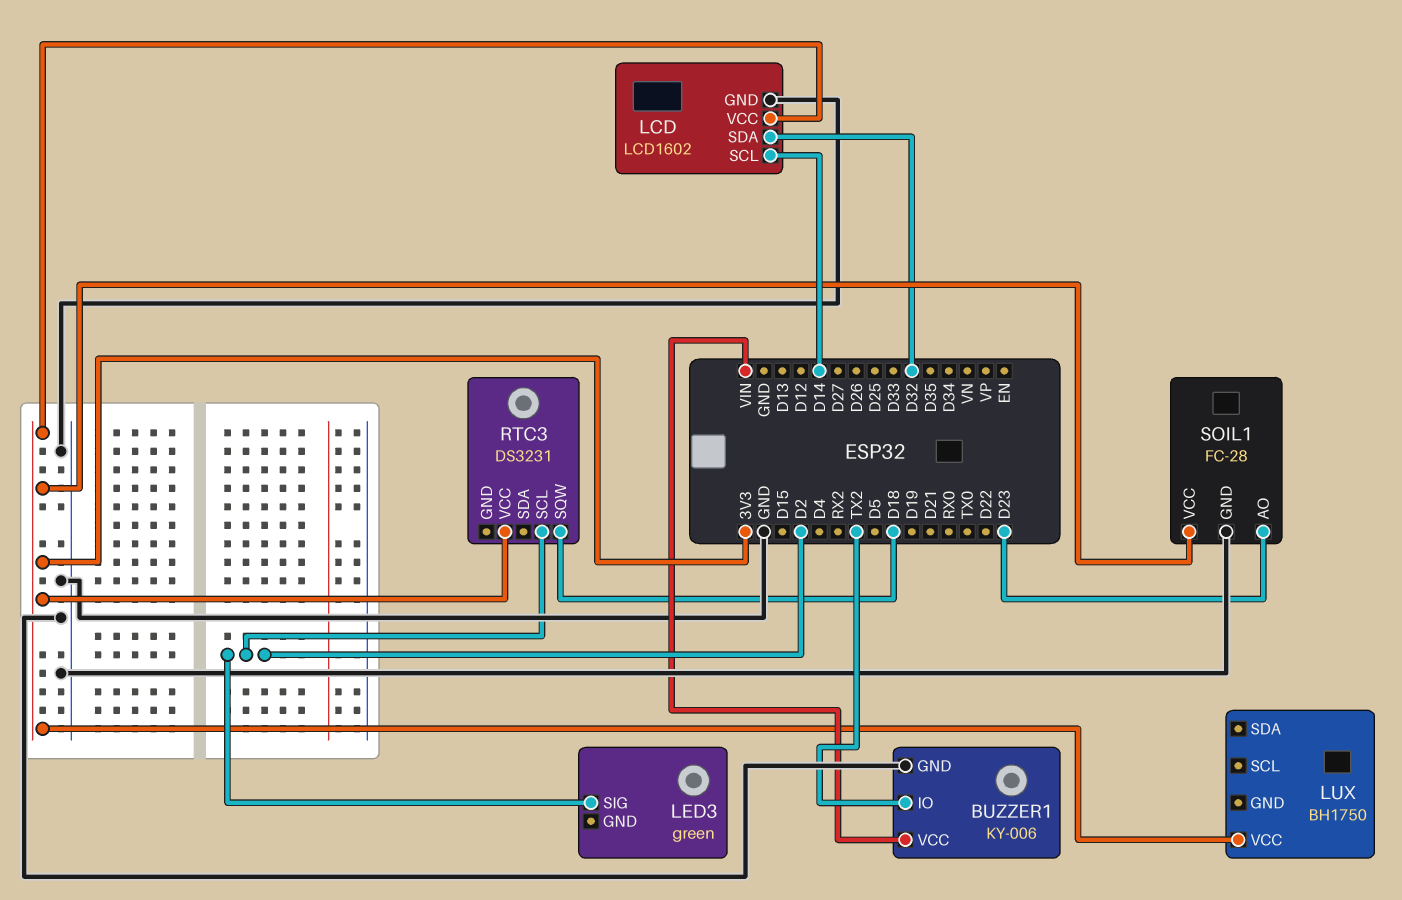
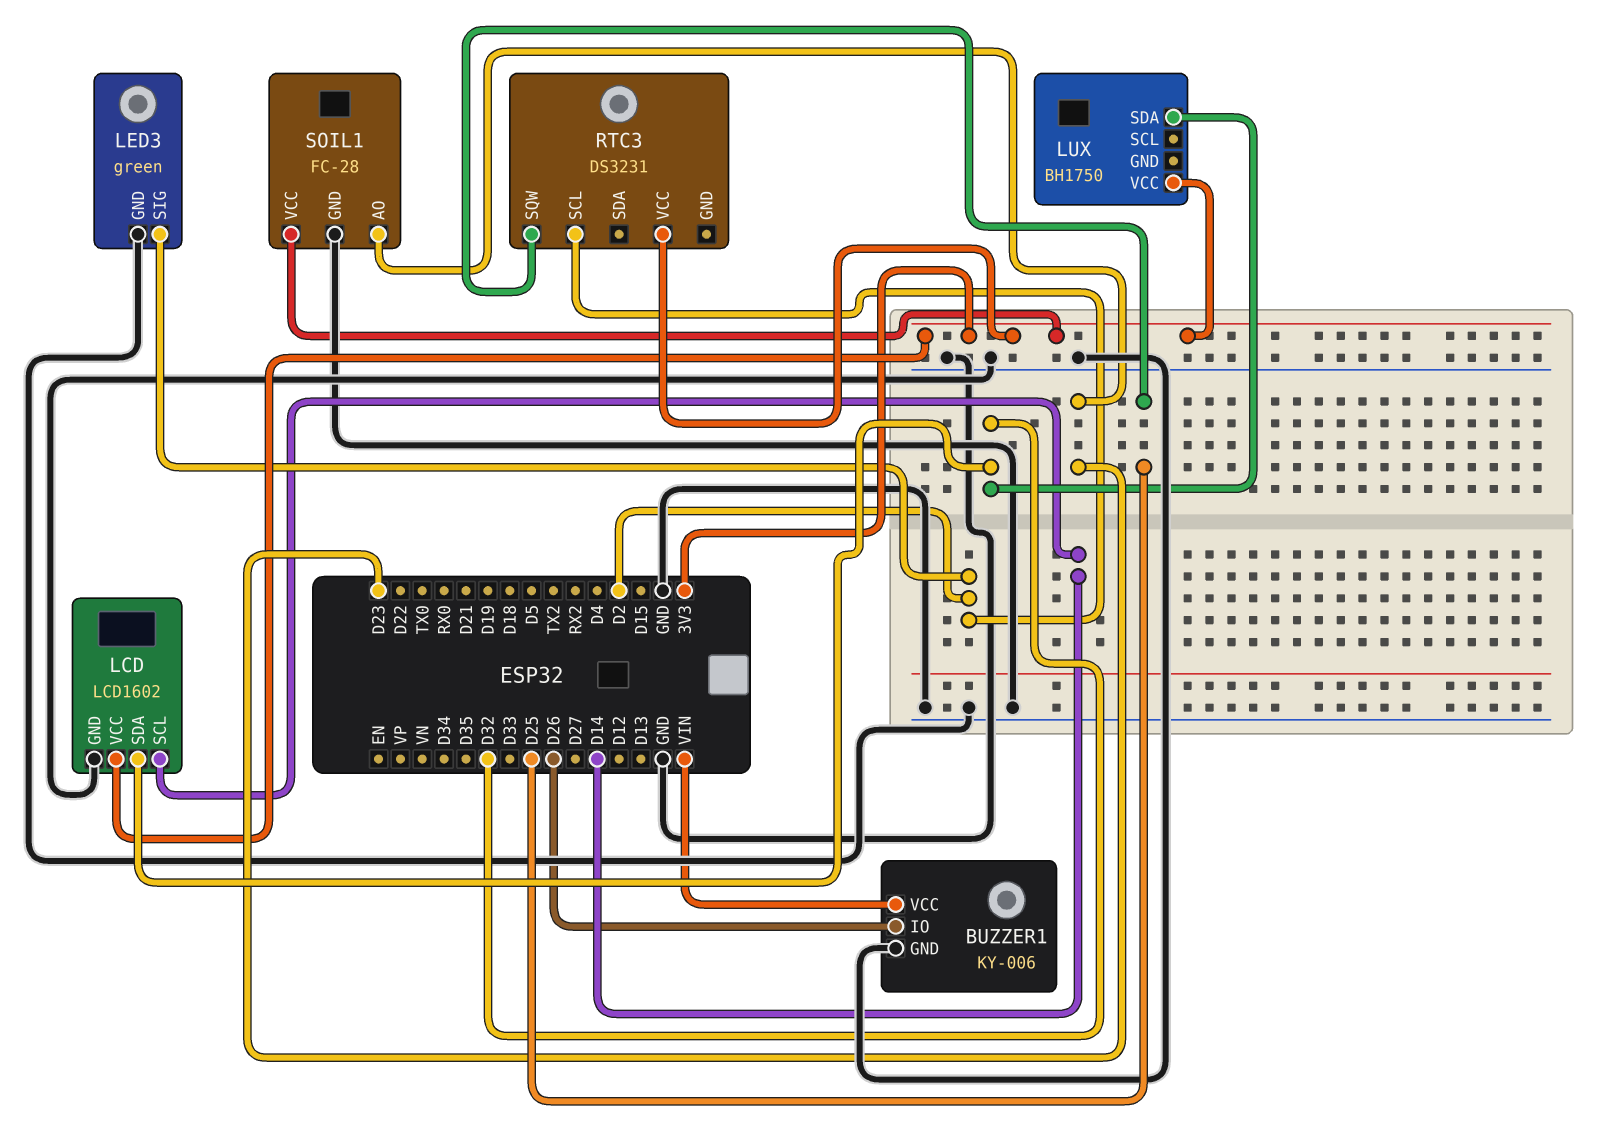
BUZZER1 pin IO: TX2 -> D26
LED3 pin GND: none -> GND
LUX pin SDA: none -> D32
RTC3 pin SQW: D18 -> D25

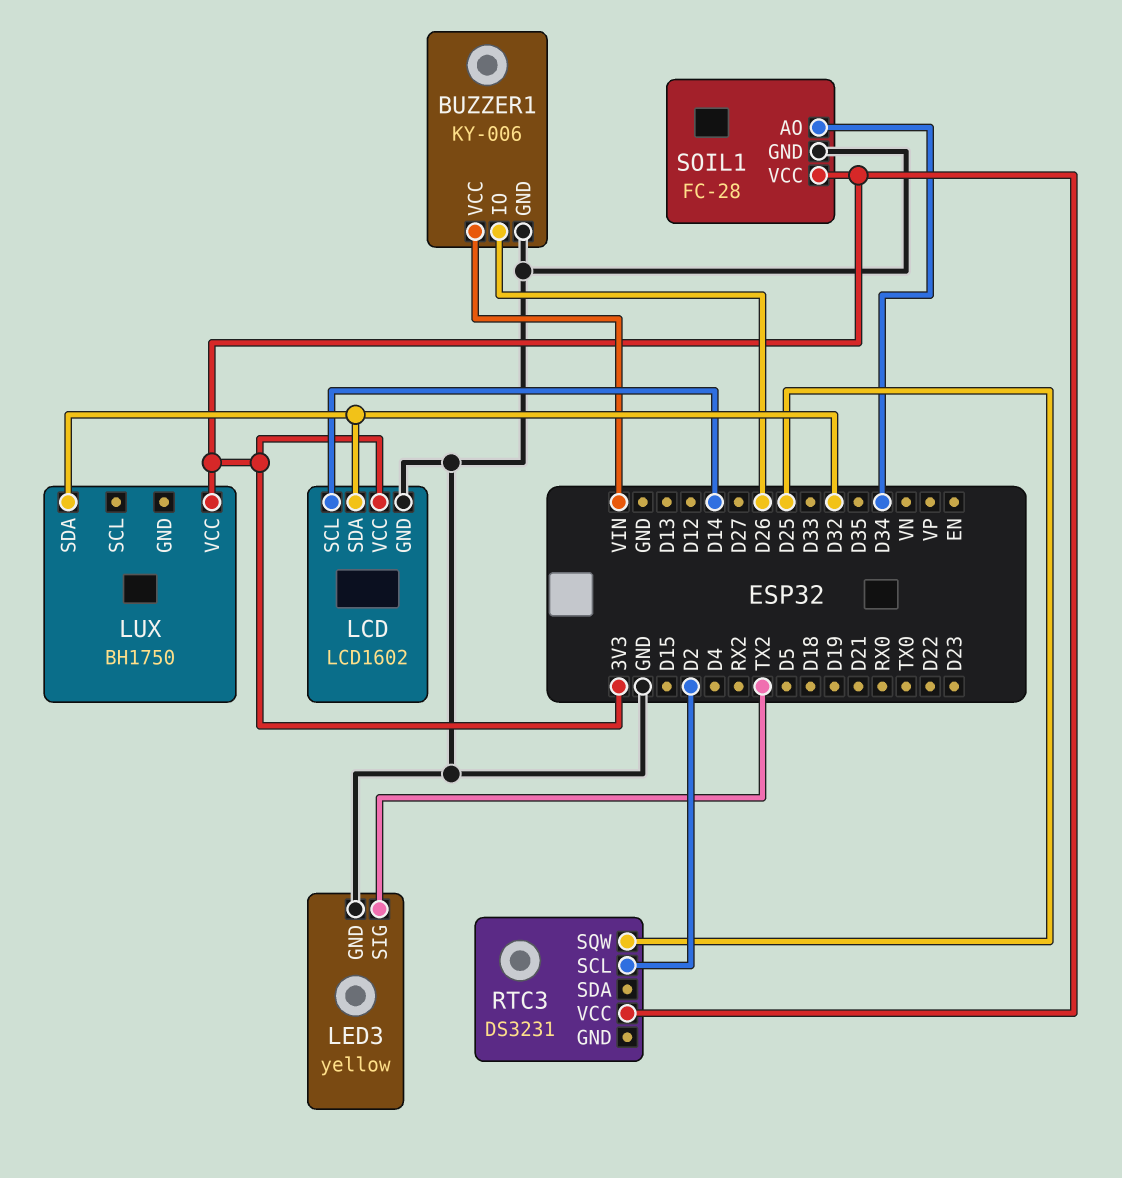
LED3: green -> yellow
LED3 pin SIG: D2 -> TX2
SOIL1 pin AO: D23 -> D34

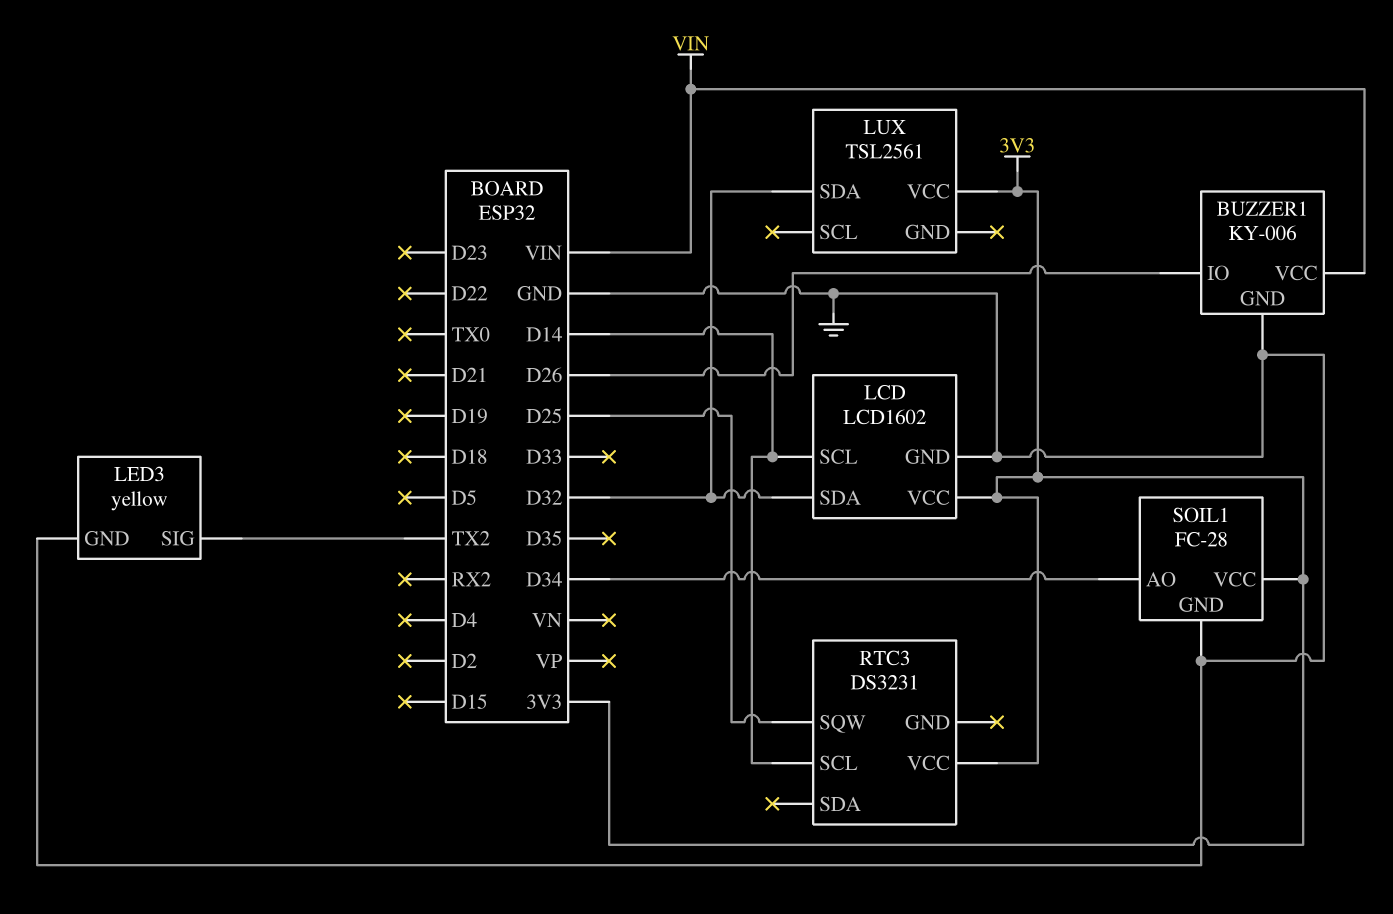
LUX: BH1750 -> TSL2561
RTC3 pin SCL: D2 -> D14

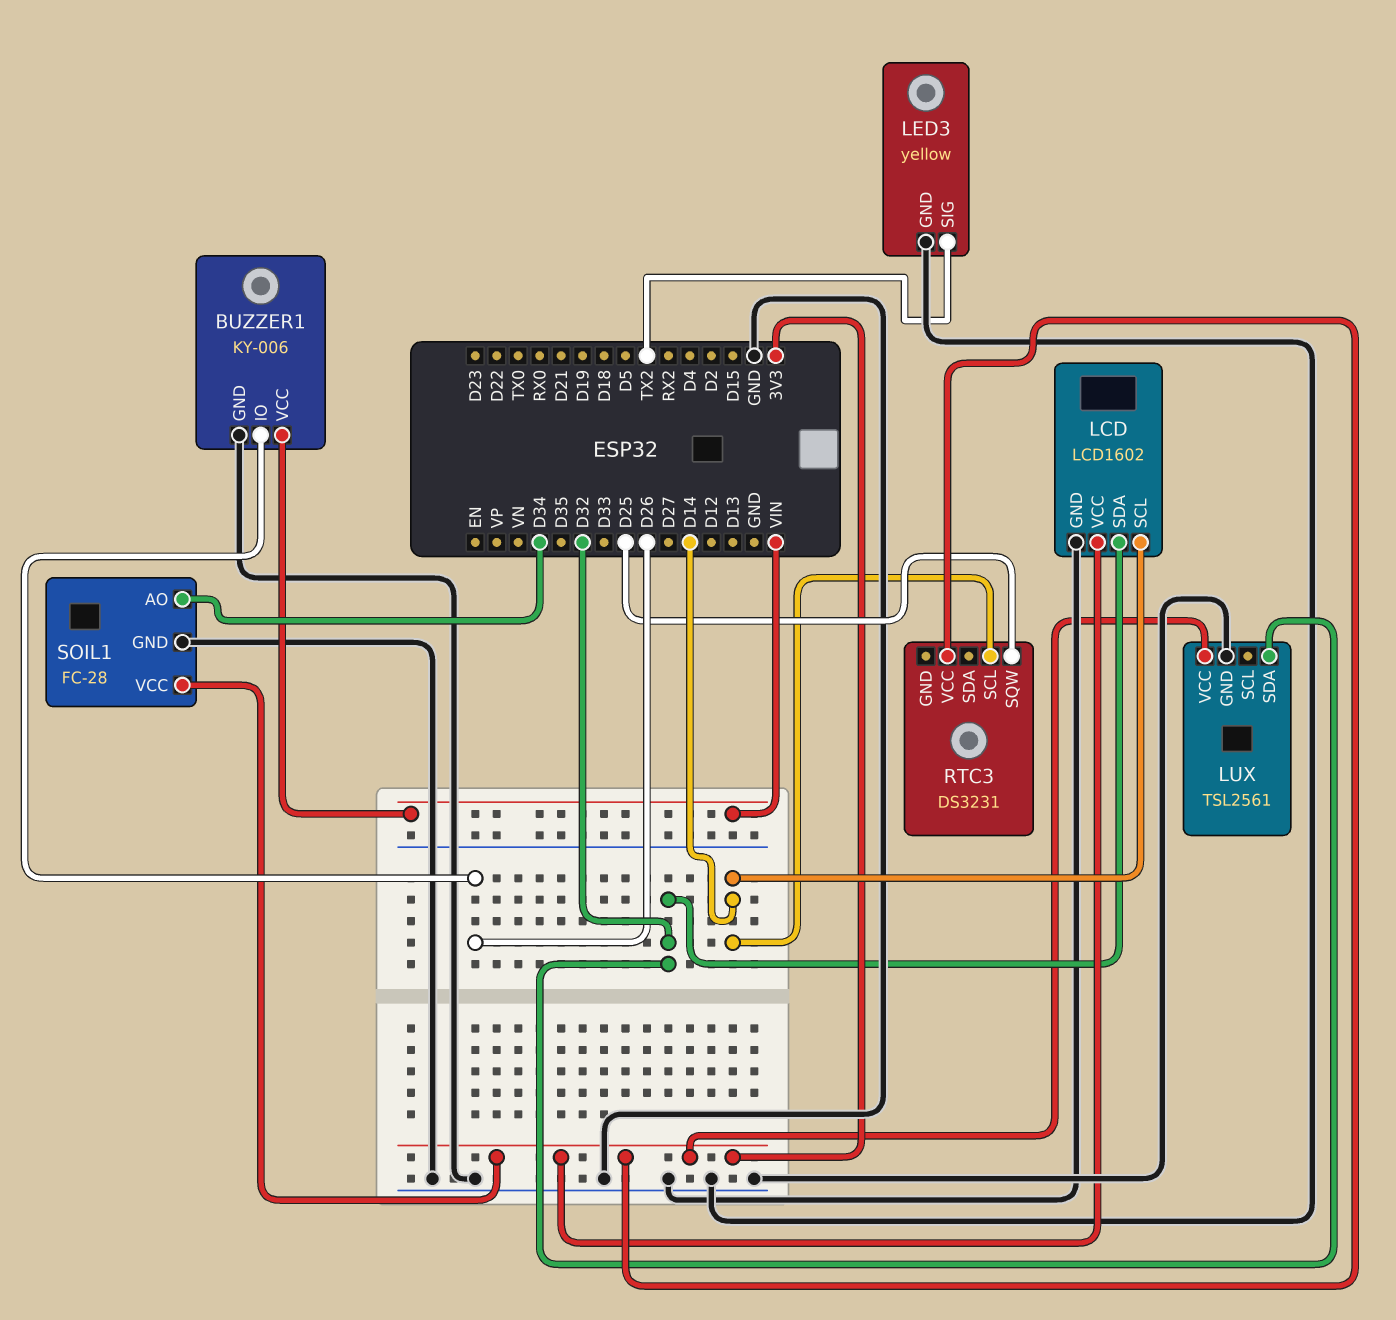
LUX pin GND: none -> GND

